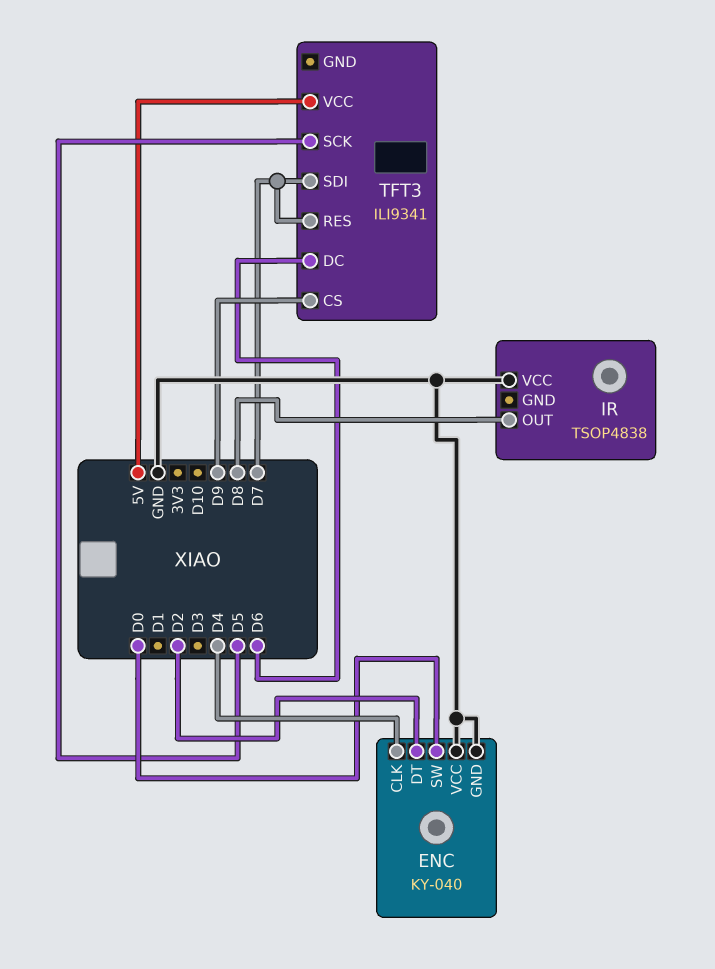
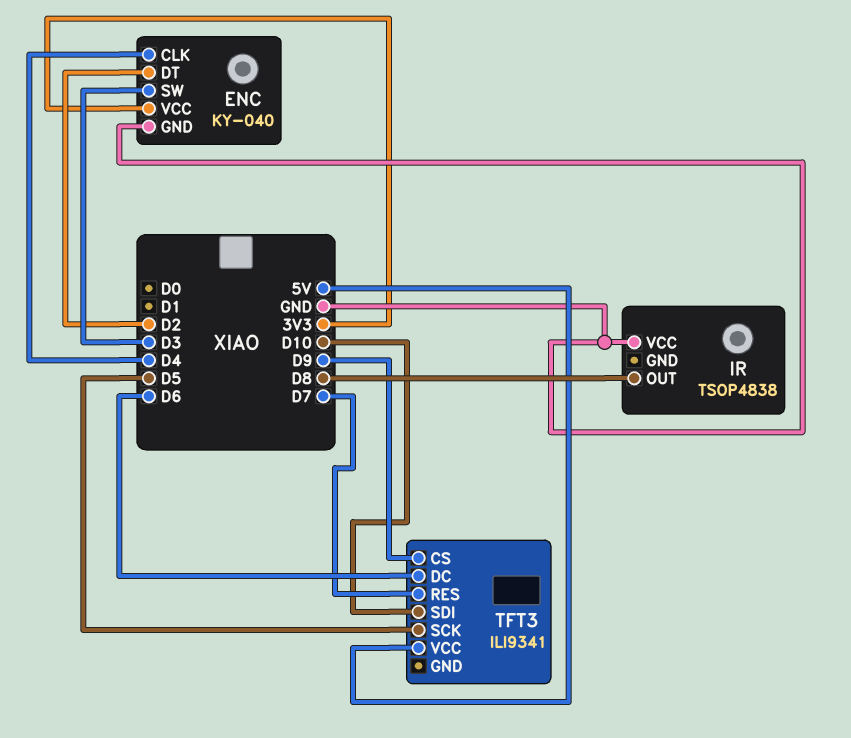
ENC pin SW: D0 -> D3
ENC pin VCC: GND -> 3V3
TFT3 pin SDI: D7 -> D10

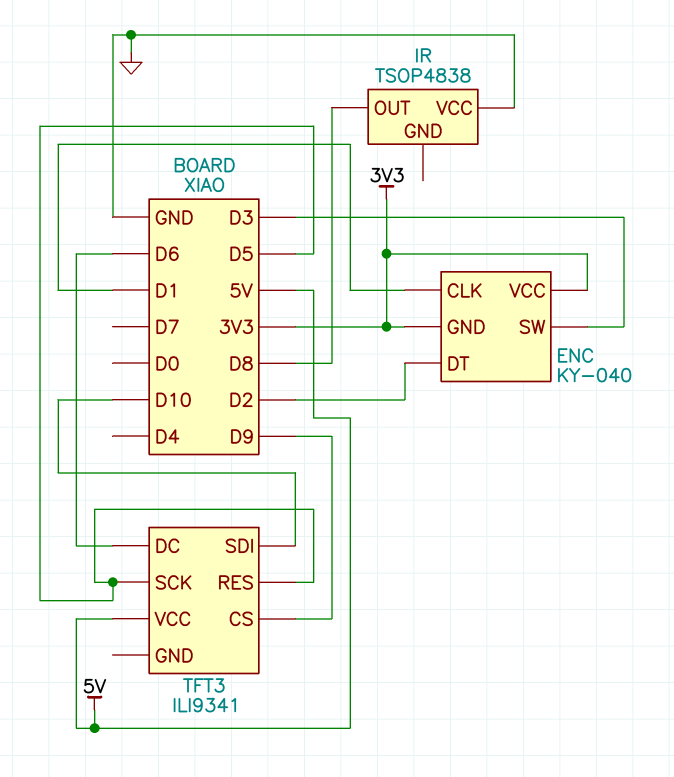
ENC pin CLK: D4 -> D1
ENC pin GND: GND -> 3V3
TFT3 pin RES: D7 -> D5

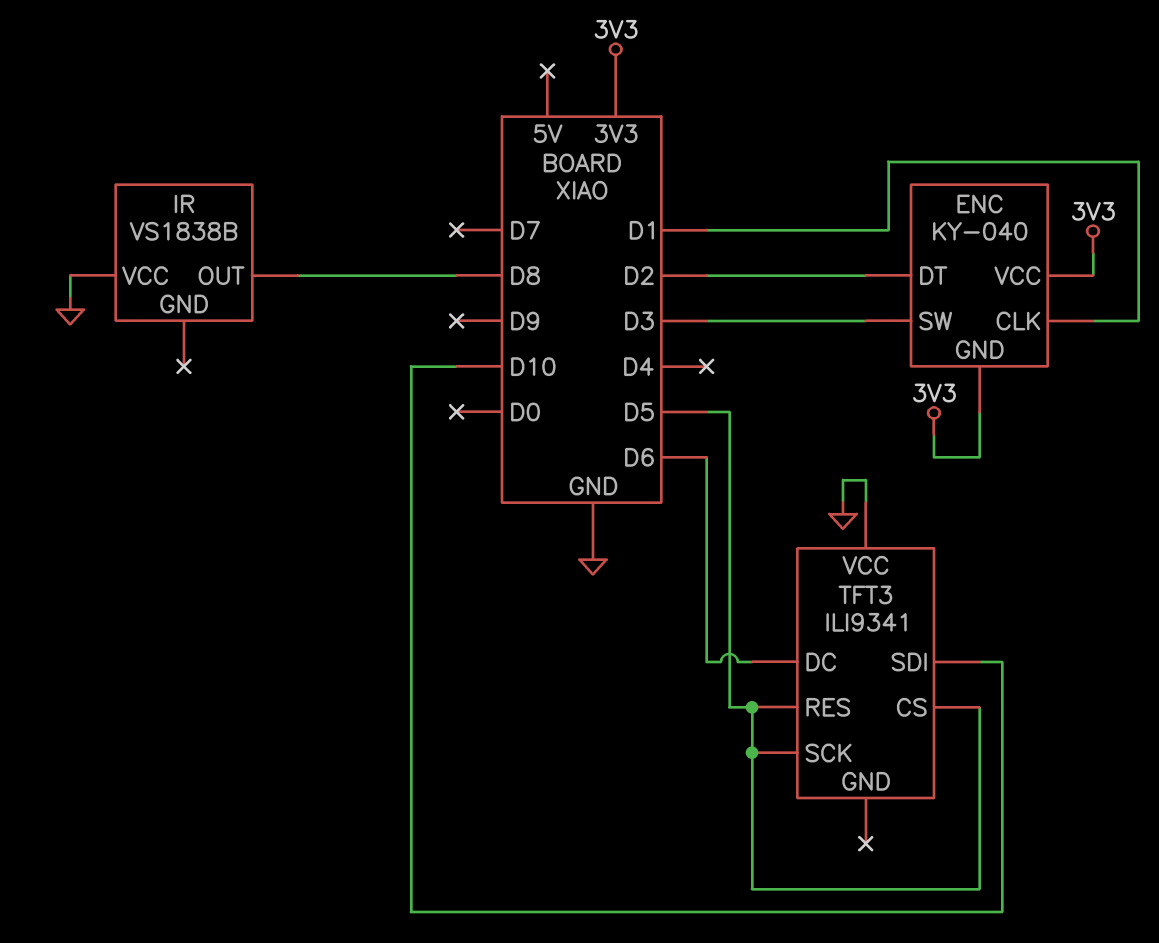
IR: TSOP4838 -> VS1838B
TFT3 pin CS: D9 -> D5
TFT3 pin VCC: 5V -> GND

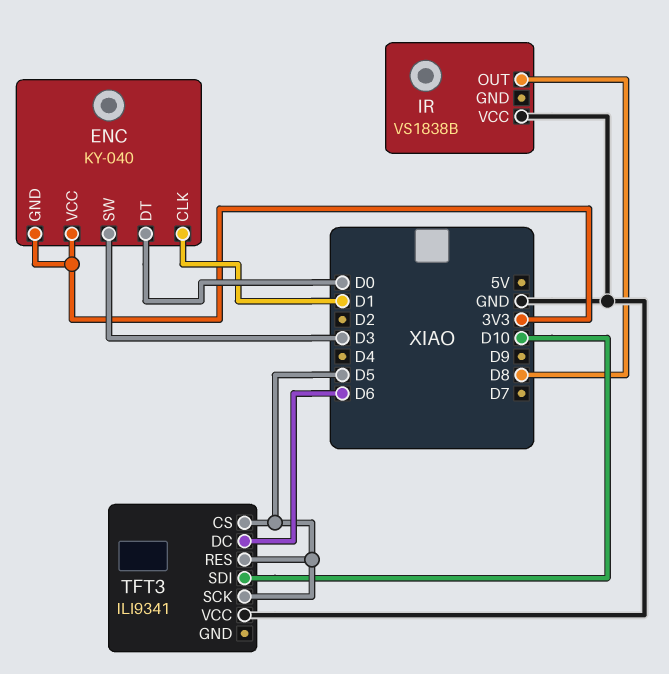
ENC pin DT: D2 -> D0

